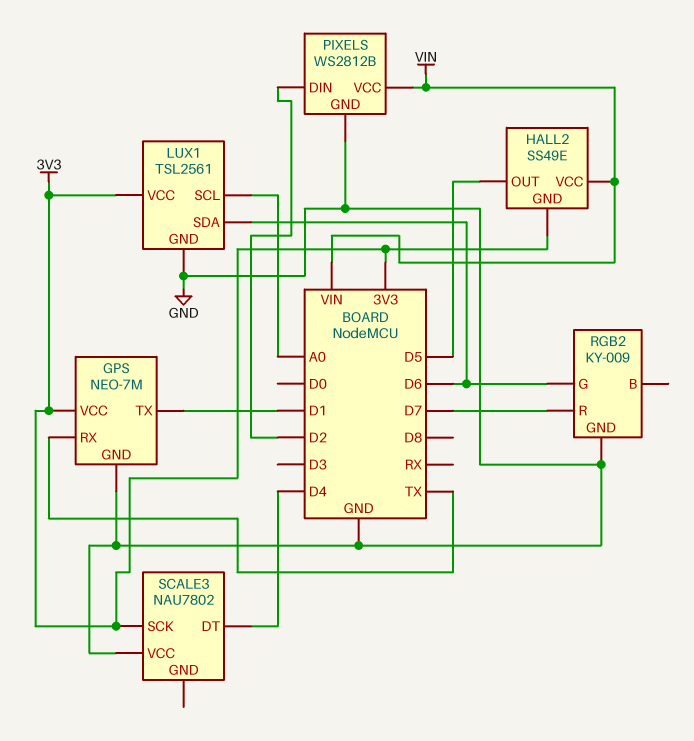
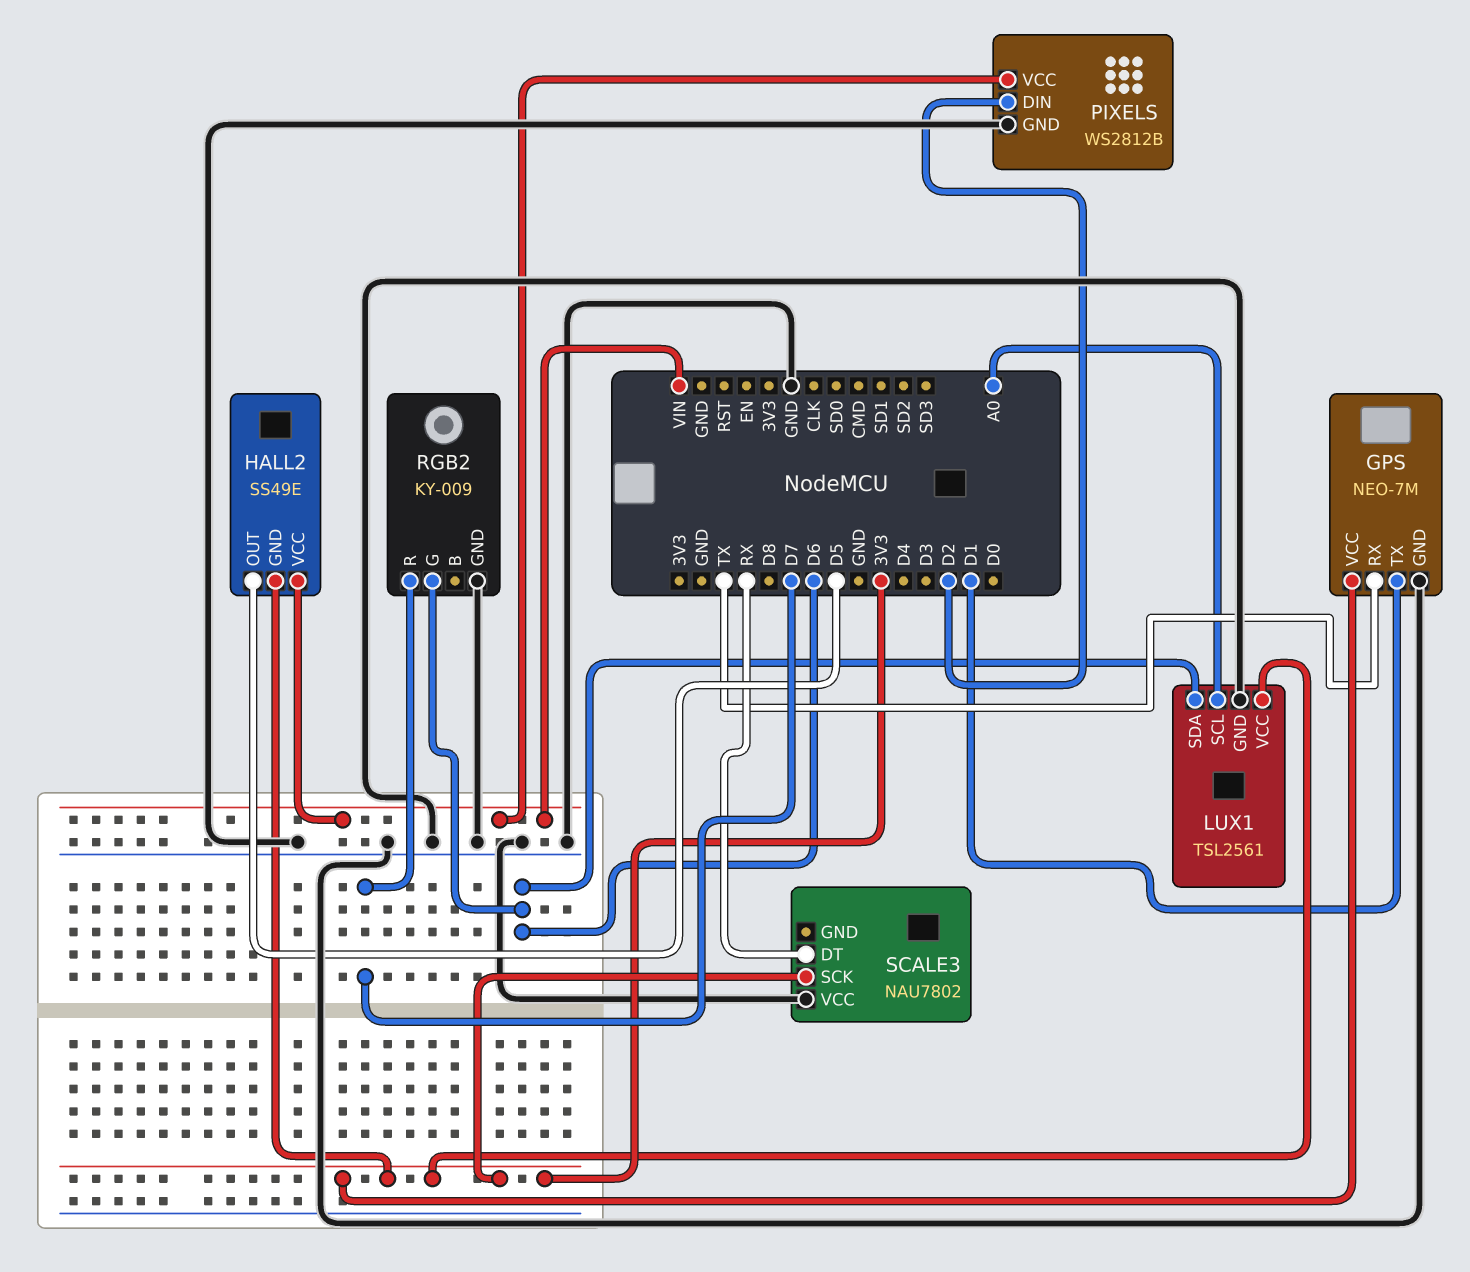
SCALE3 pin DT: D4 -> RX

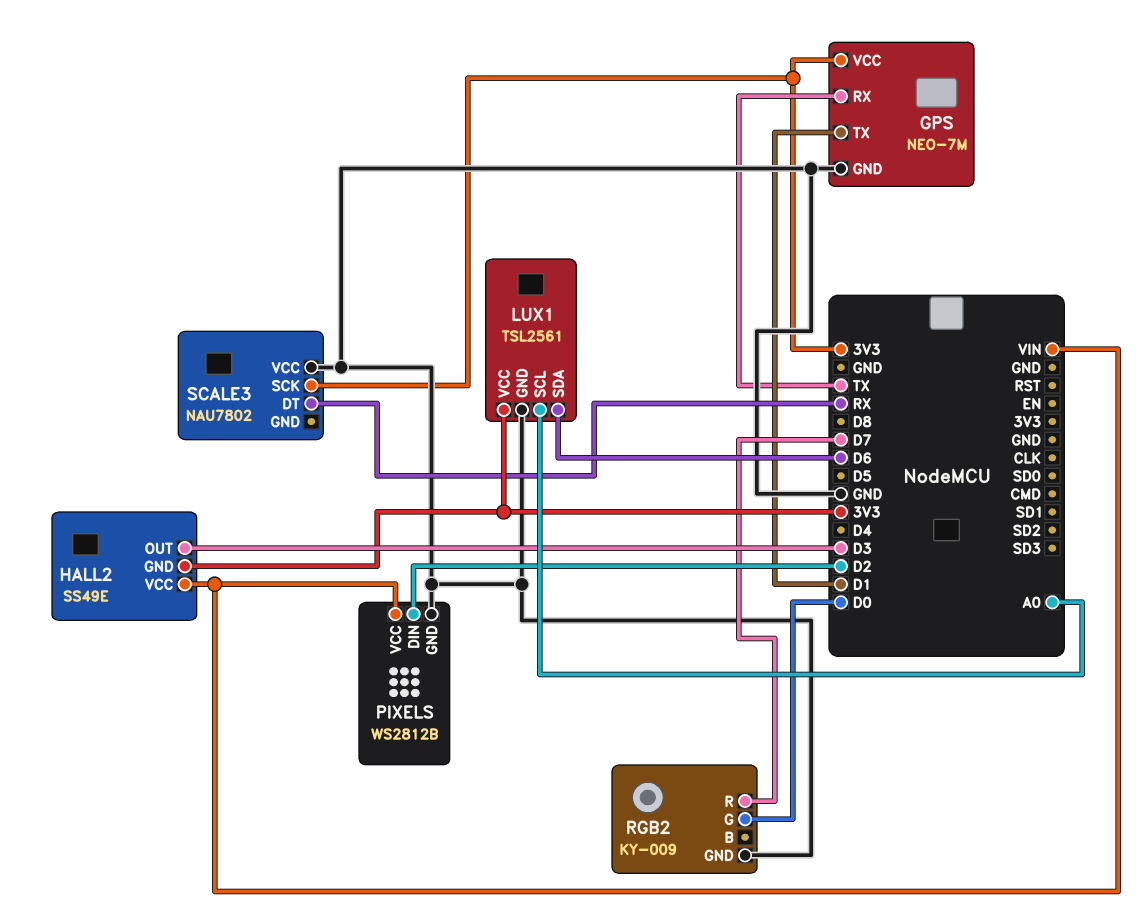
HALL2 pin OUT: D5 -> D3
RGB2 pin G: D6 -> D0

